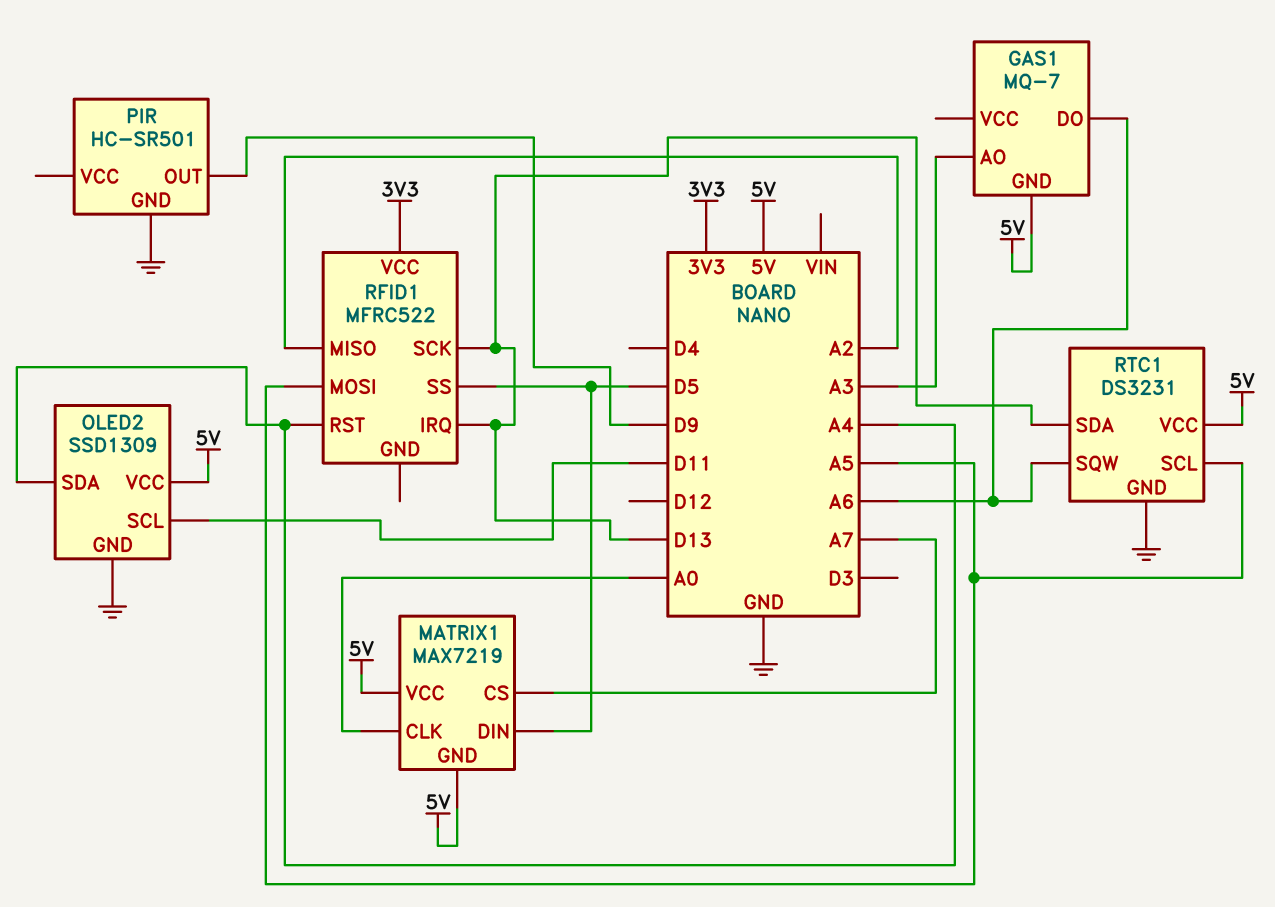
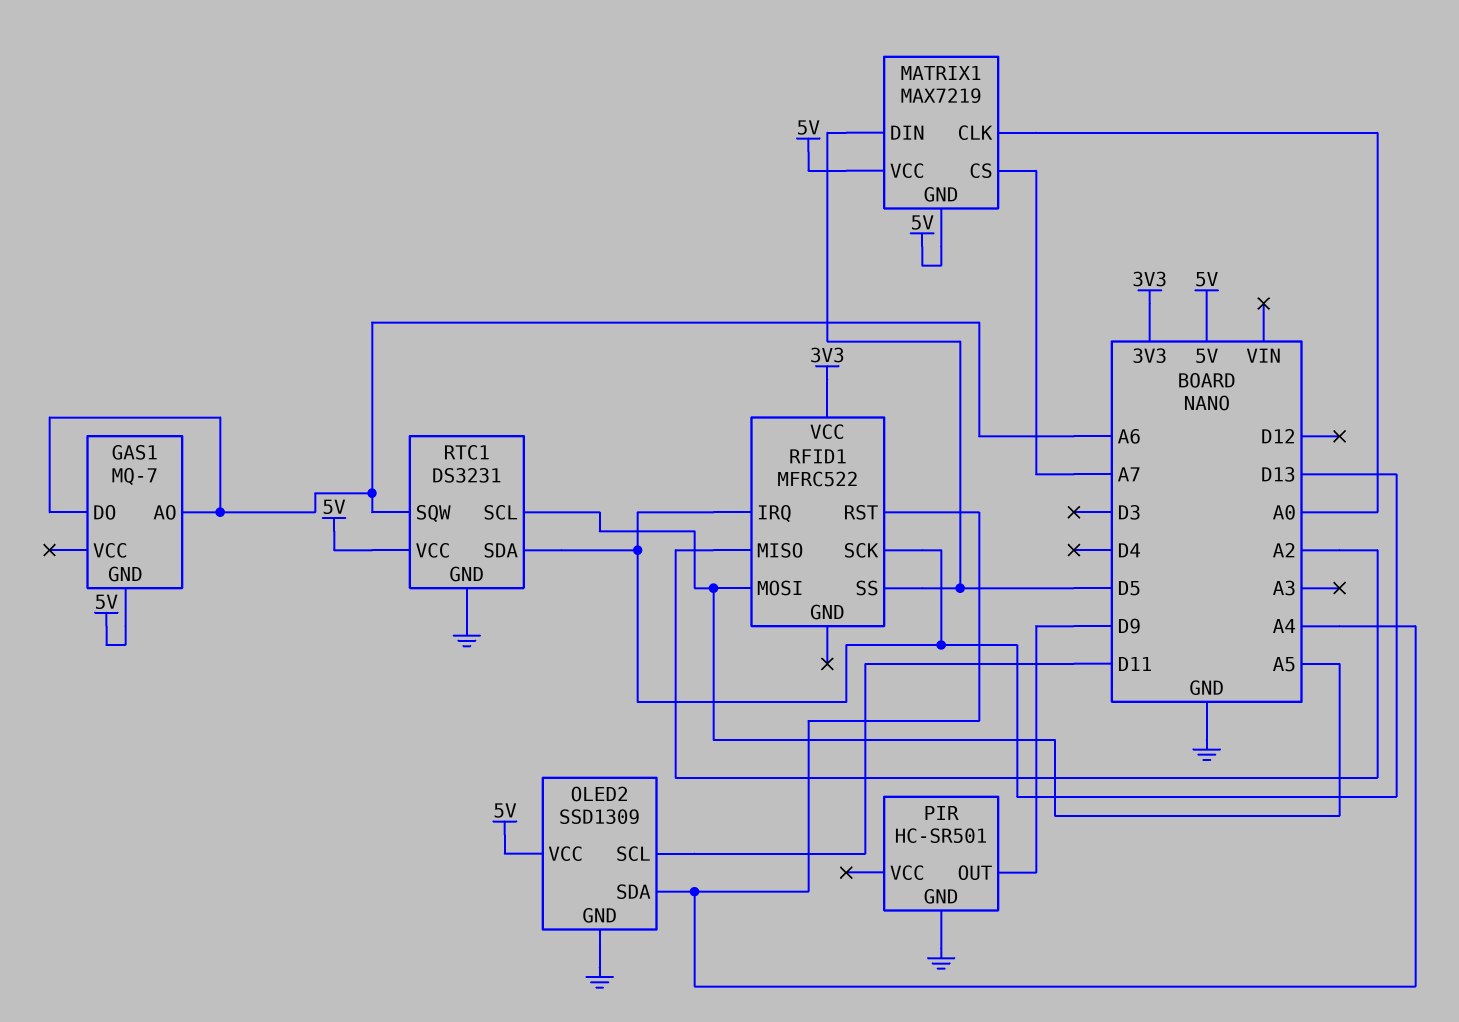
GAS1 pin AO: A3 -> A6

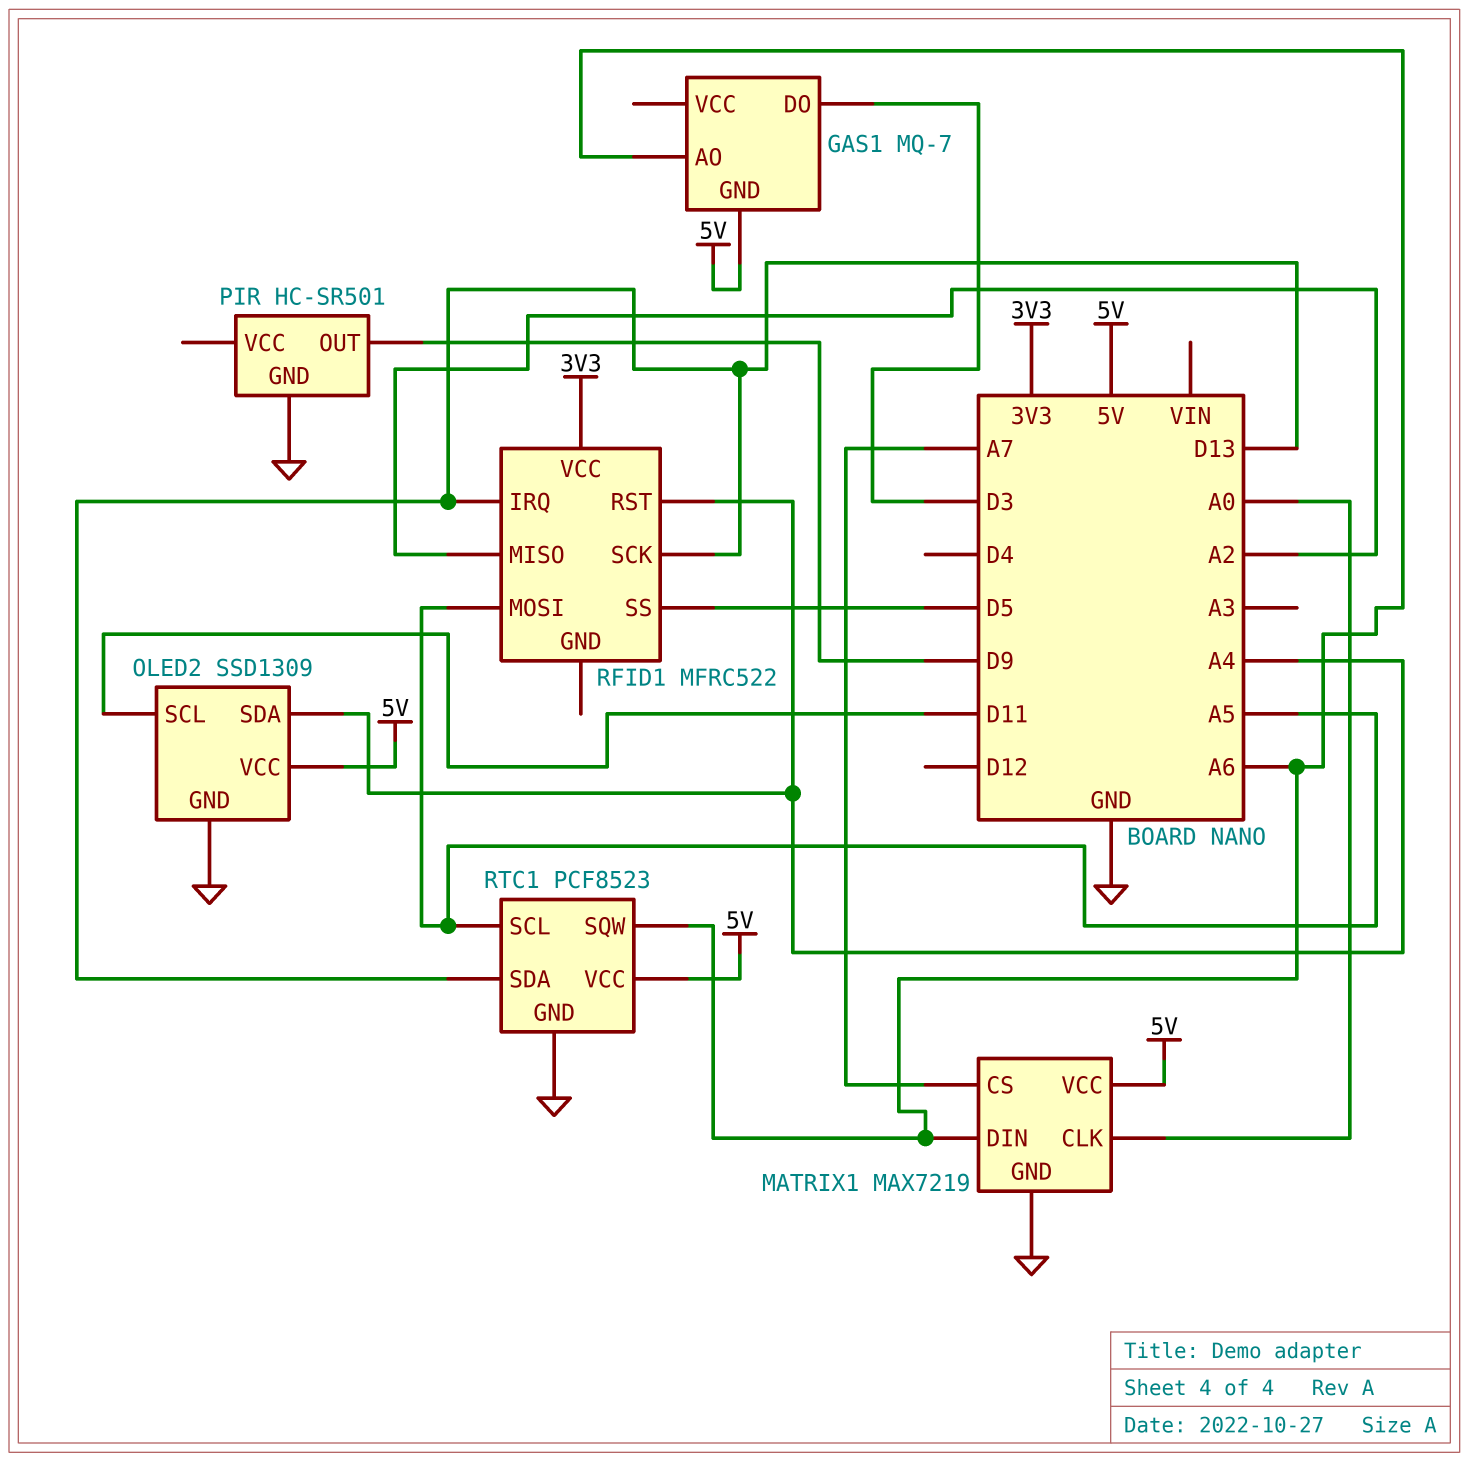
GAS1 pin DO: A6 -> D3
MATRIX1 pin DIN: D5 -> A6
MATRIX1 pin GND: 5V -> GND
RTC1: DS3231 -> PCF8523

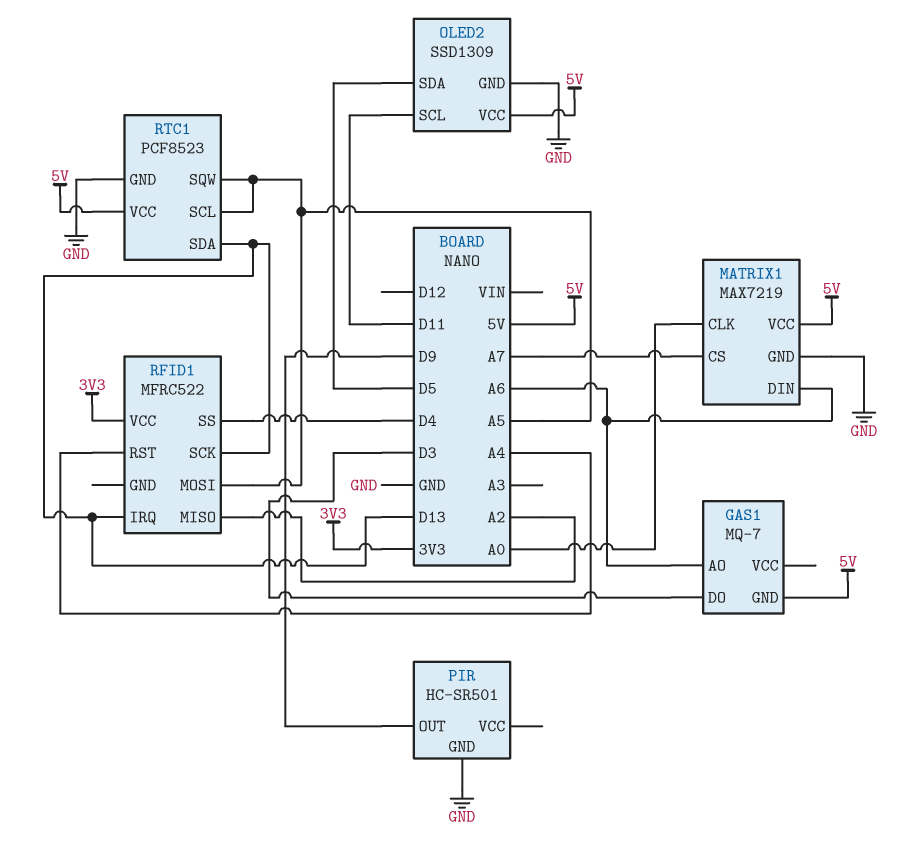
OLED2 pin SDA: A4 -> D5
RFID1 pin SS: D5 -> D4
RTC1 pin SQW: A6 -> A5

